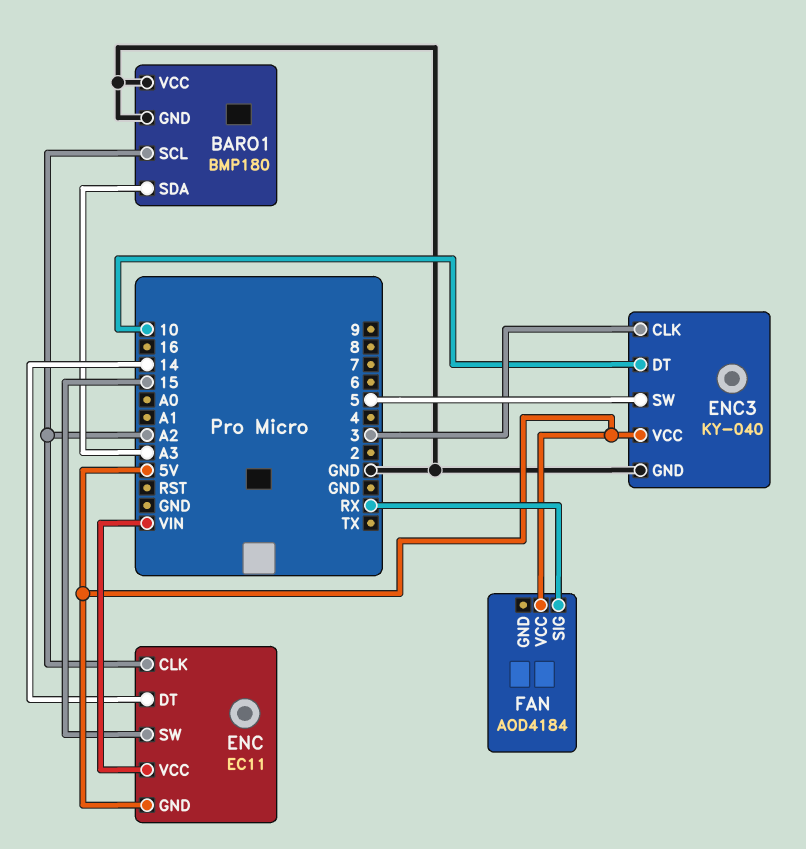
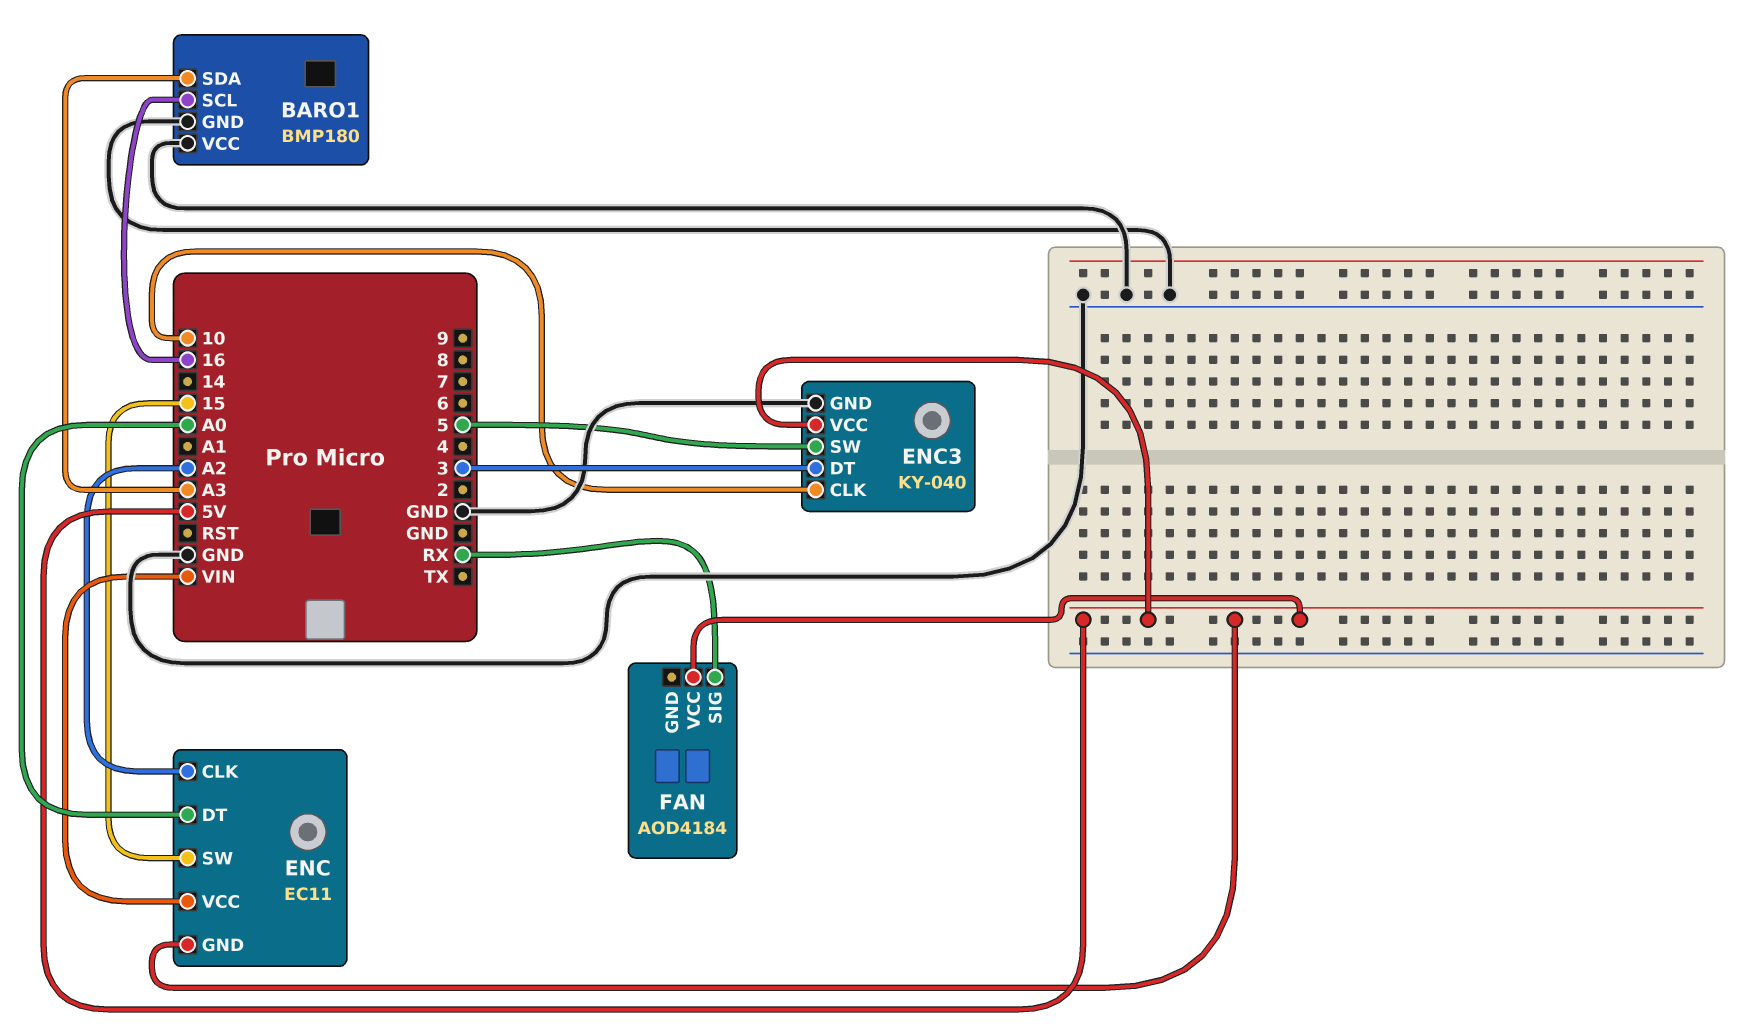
BARO1 pin SCL: A2 -> 16
ENC pin DT: 14 -> A0
ENC3 pin CLK: 3 -> 10
ENC3 pin DT: 10 -> 3

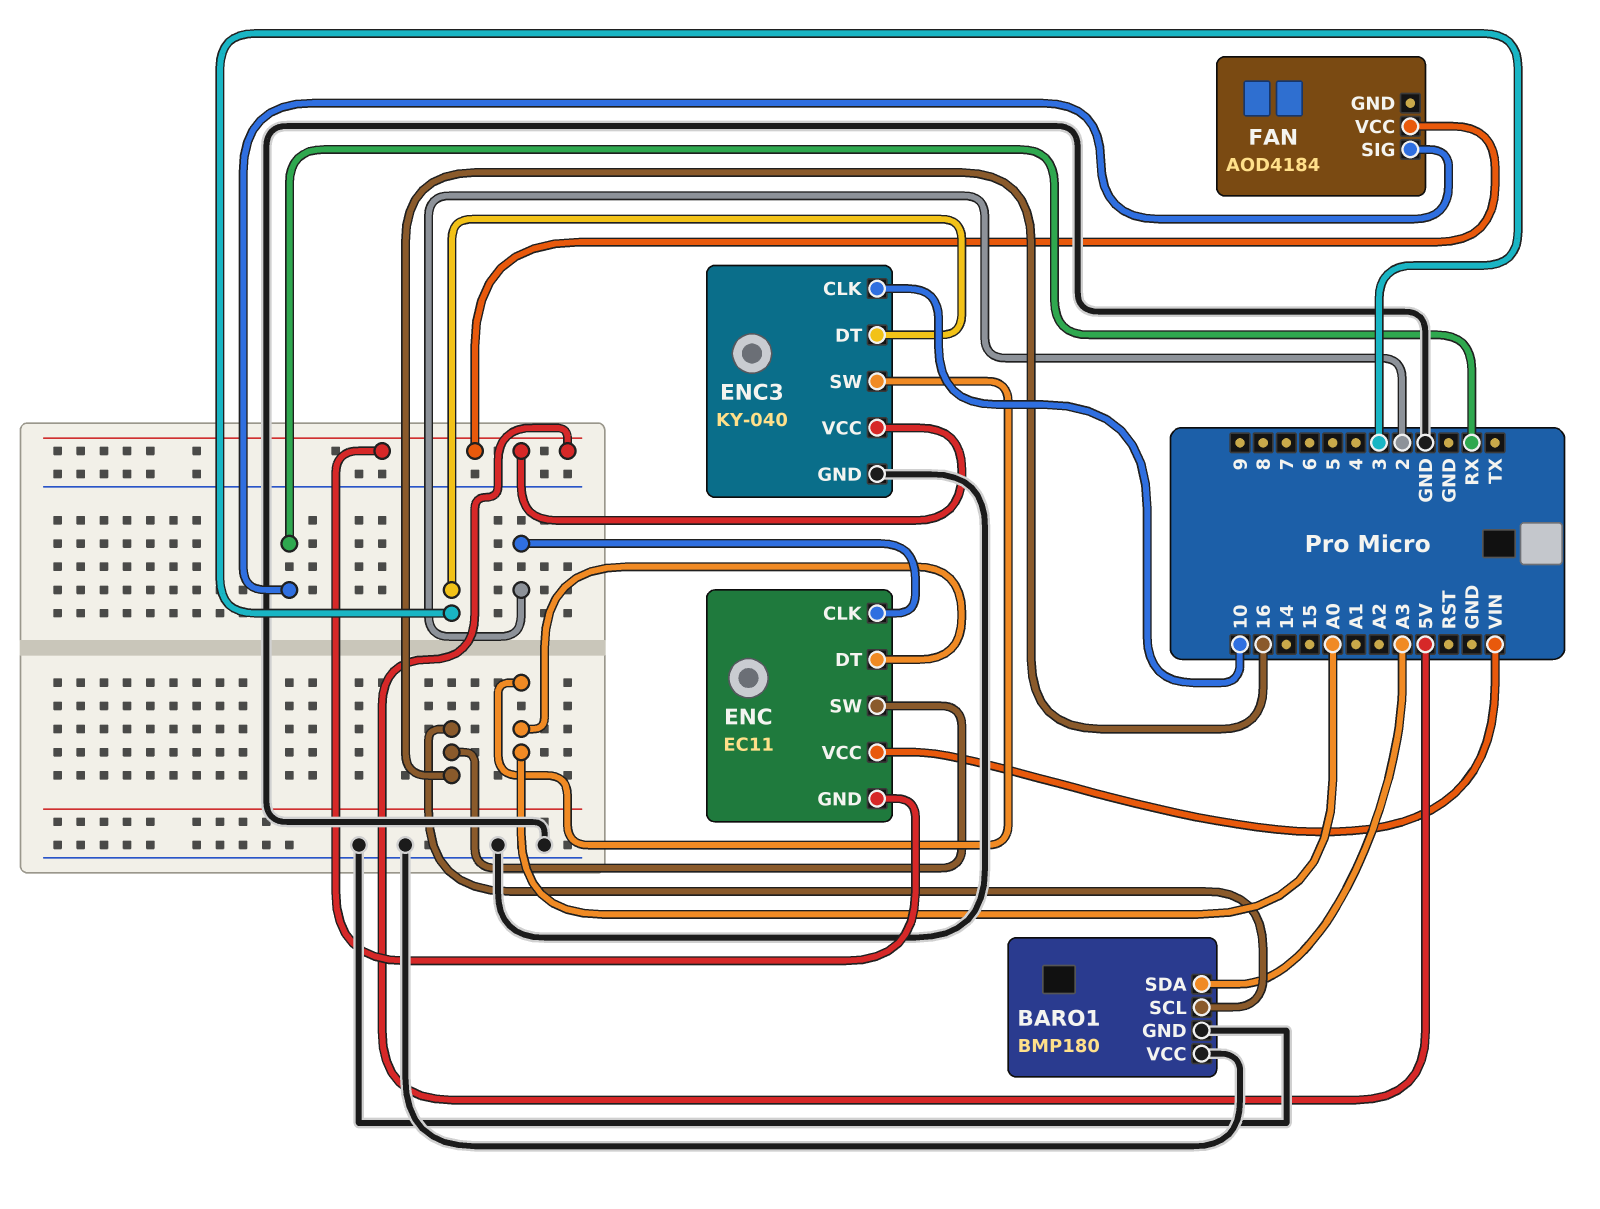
ENC pin CLK: A2 -> 2
ENC pin SW: 15 -> 16
ENC3 pin SW: 5 -> A0

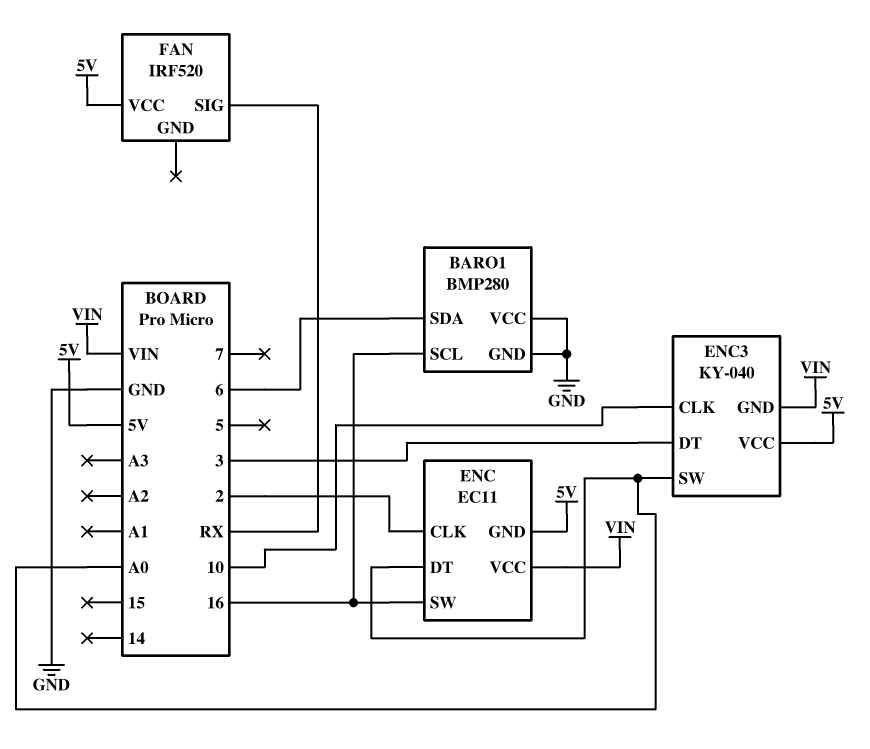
BARO1: BMP180 -> BMP280
BARO1 pin SDA: A3 -> 6
ENC3 pin GND: GND -> VIN
FAN: AOD4184 -> IRF520

